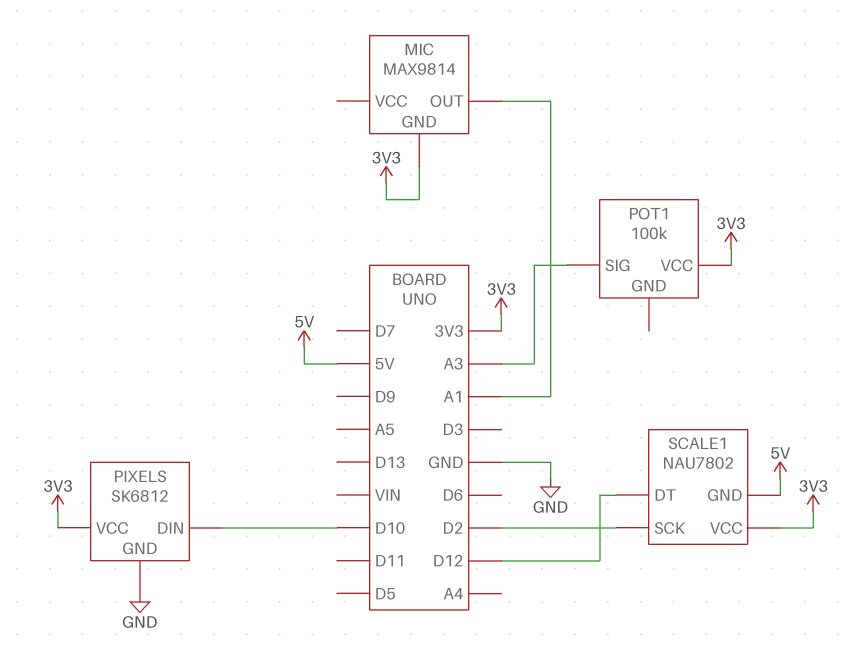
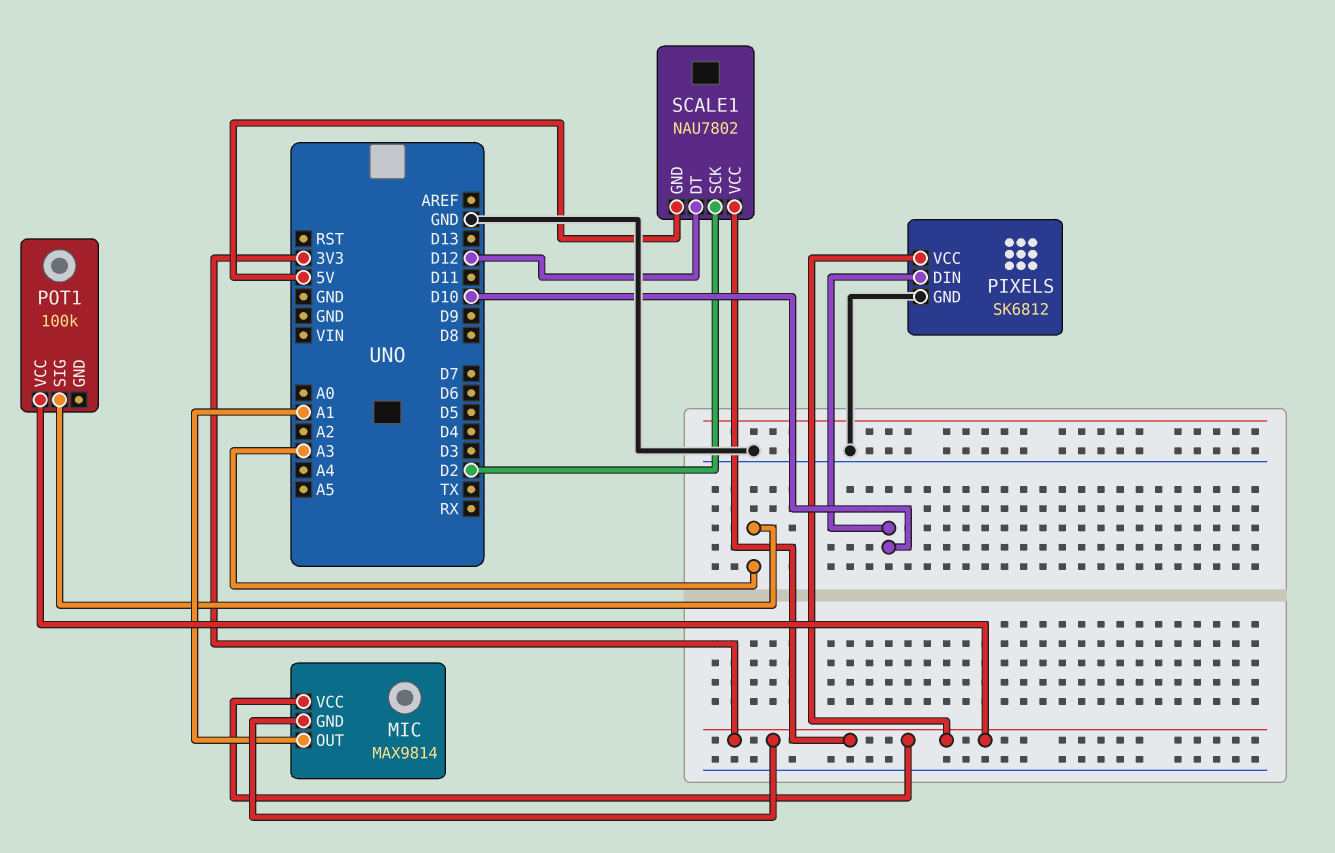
MIC pin VCC: none -> 3V3

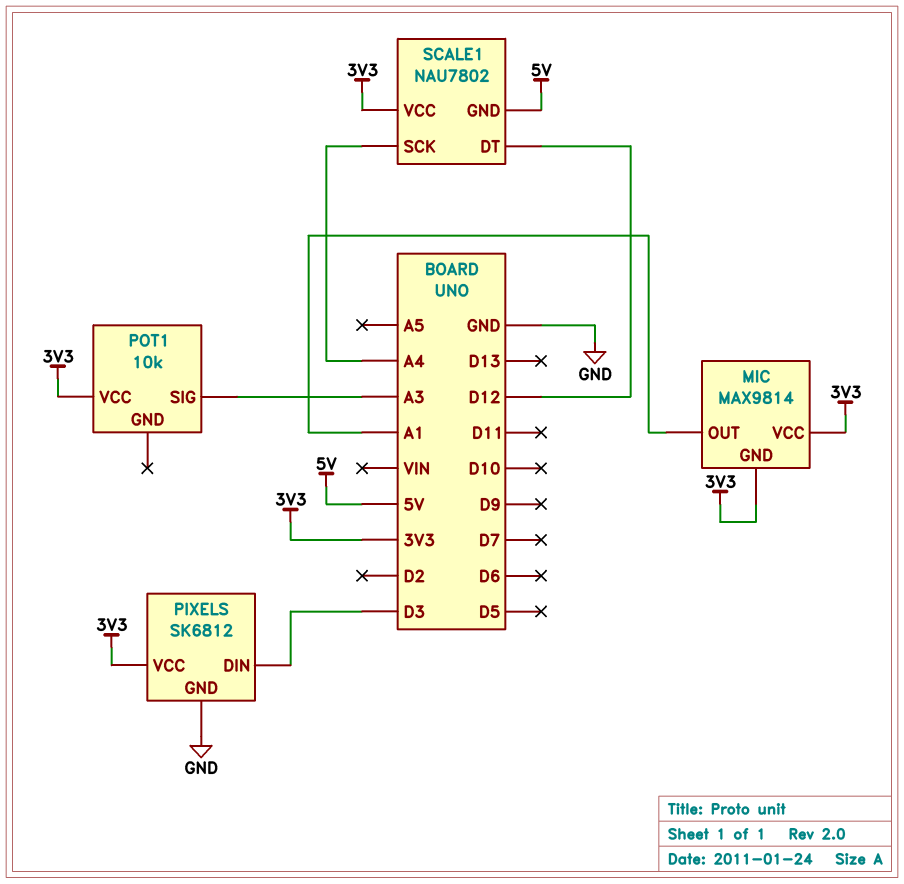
PIXELS pin DIN: D10 -> D3
POT1: 100k -> 10k
SCALE1 pin SCK: D2 -> A4

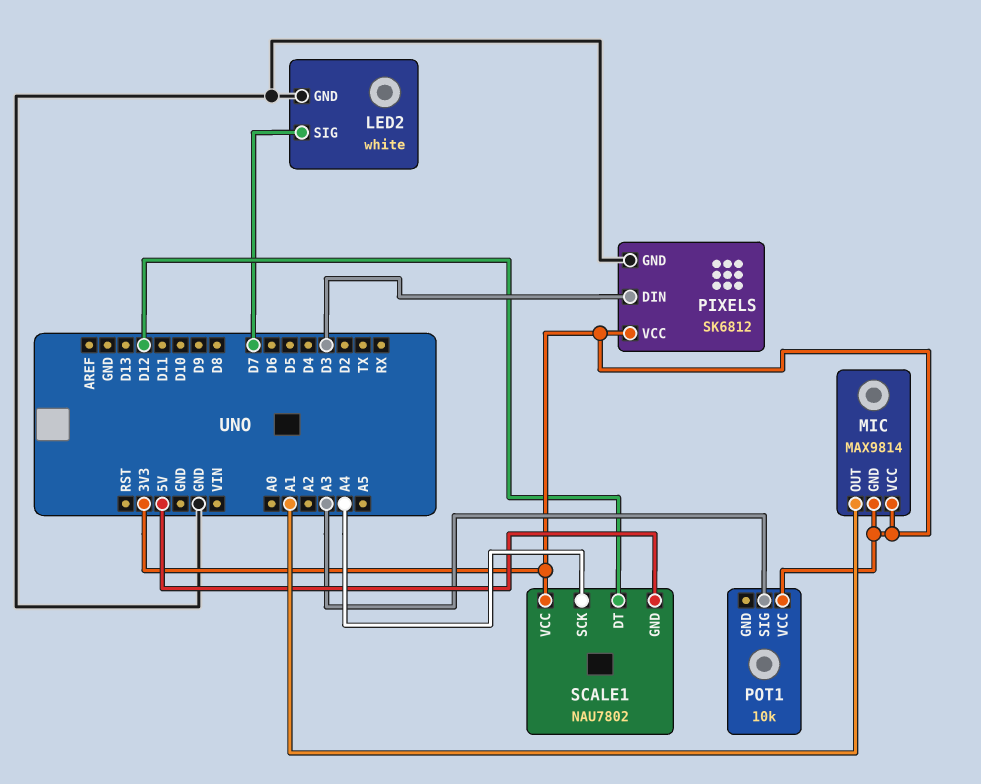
LED2: none -> white
LED2 pin GND: none -> GND
LED2 pin SIG: none -> D7

